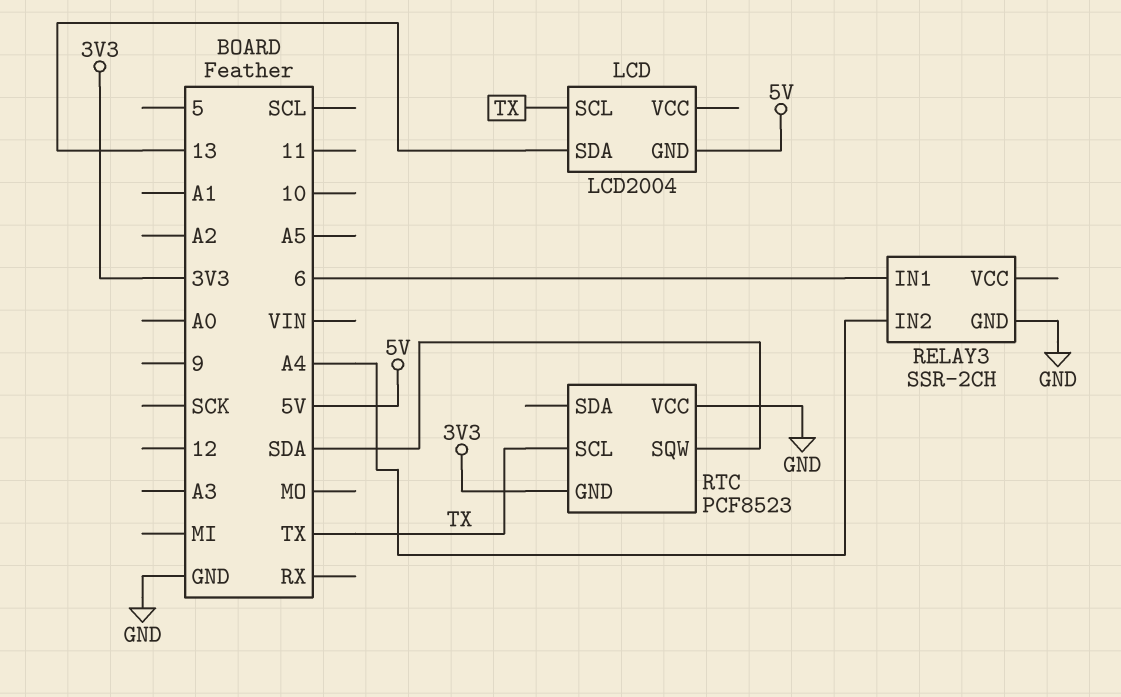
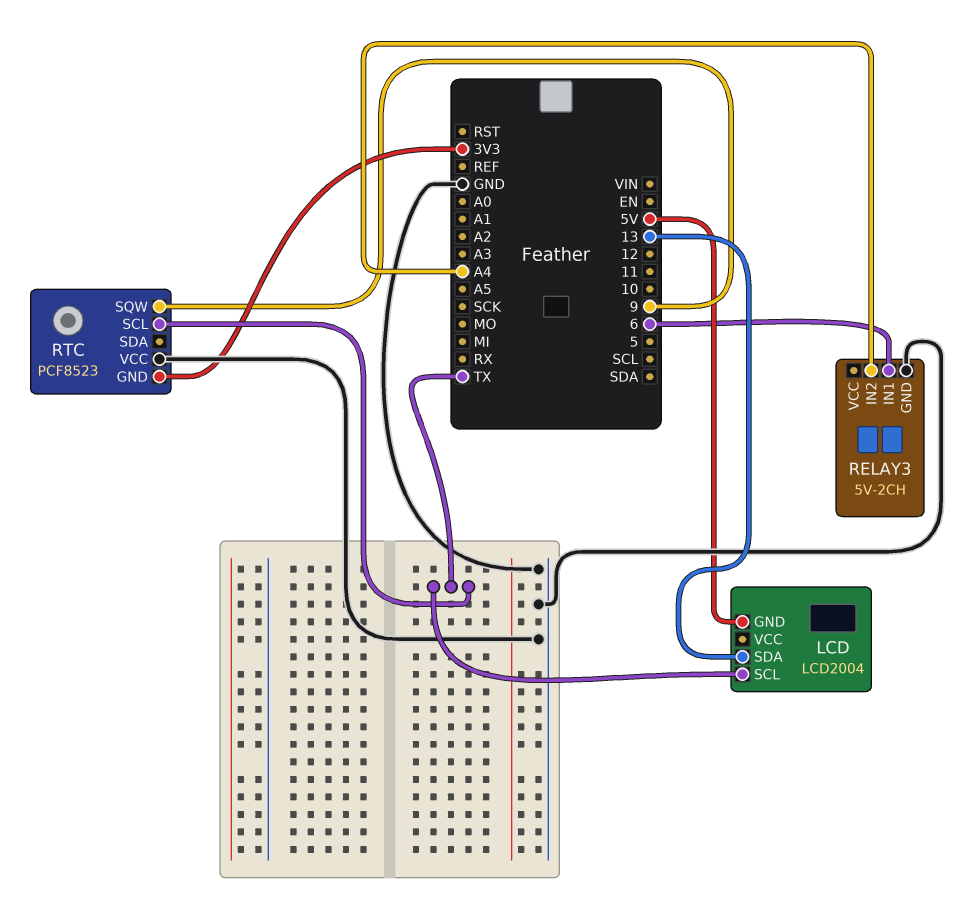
RELAY3: SSR-2CH -> 5V-2CH
RTC pin SQW: SDA -> 9

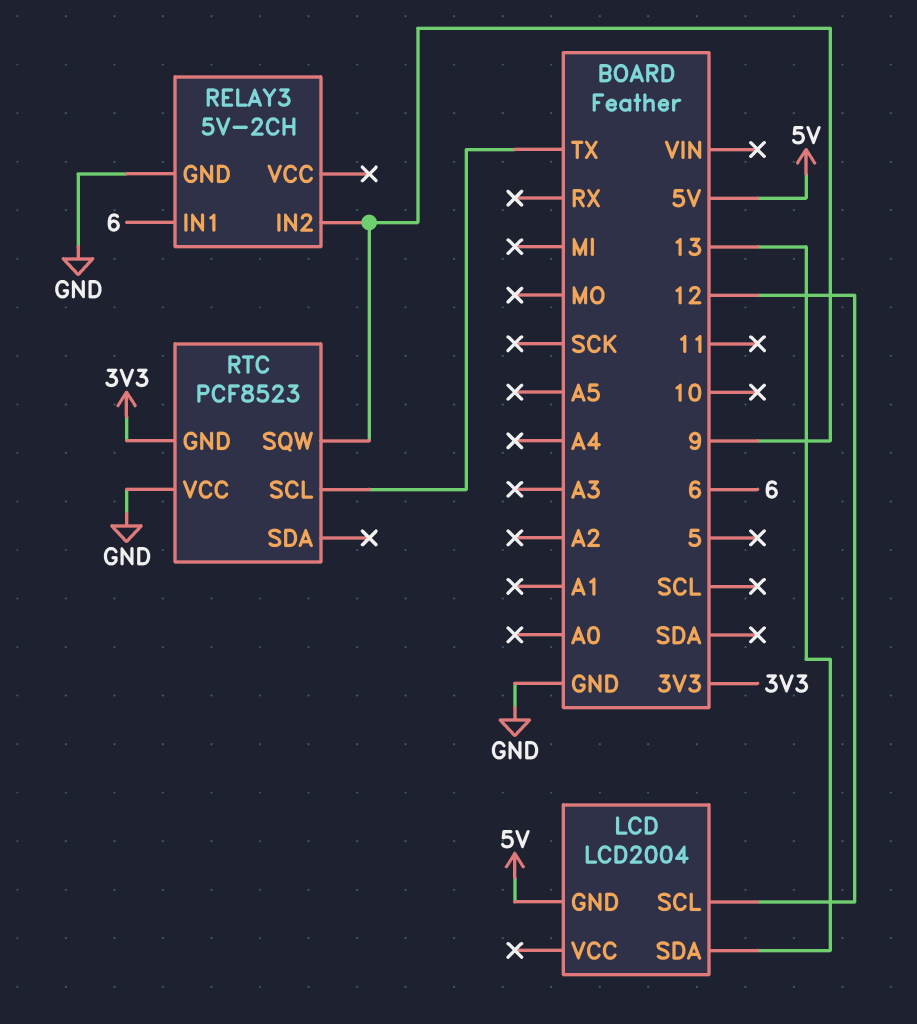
LCD pin SCL: TX -> 12
RELAY3 pin IN2: A4 -> 9

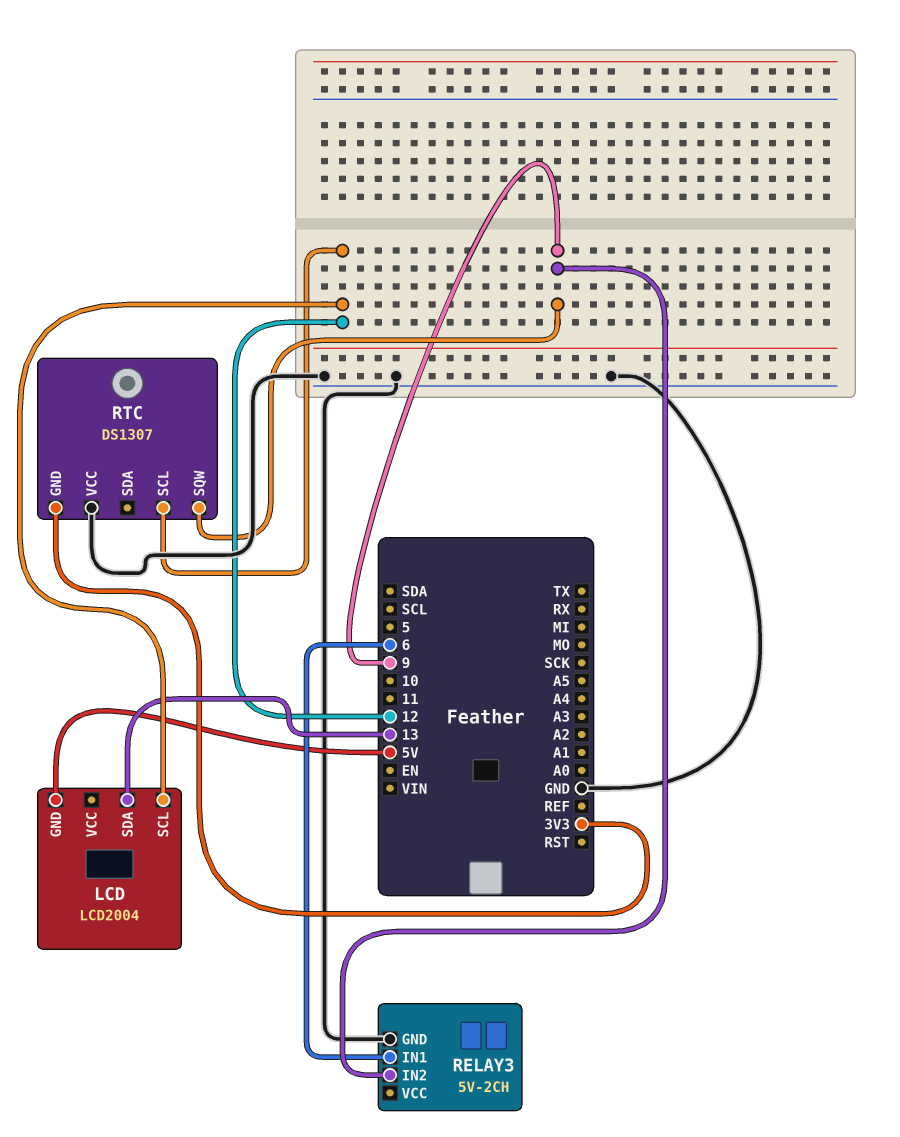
RTC: PCF8523 -> DS1307
RTC pin SCL: TX -> 12

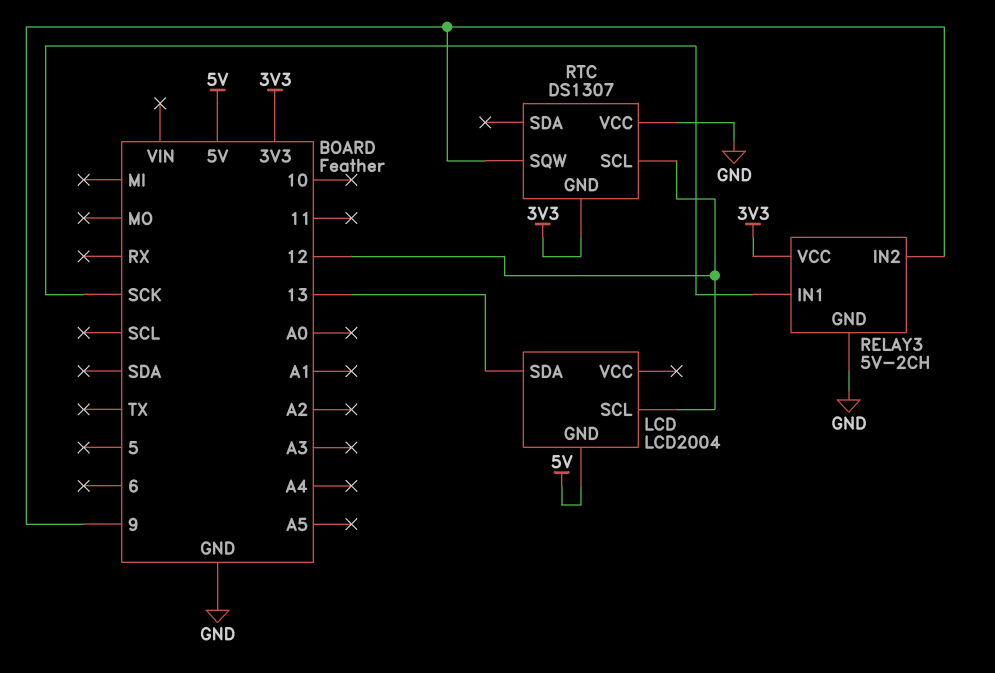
RELAY3 pin IN1: 6 -> SCK
RELAY3 pin VCC: none -> 3V3

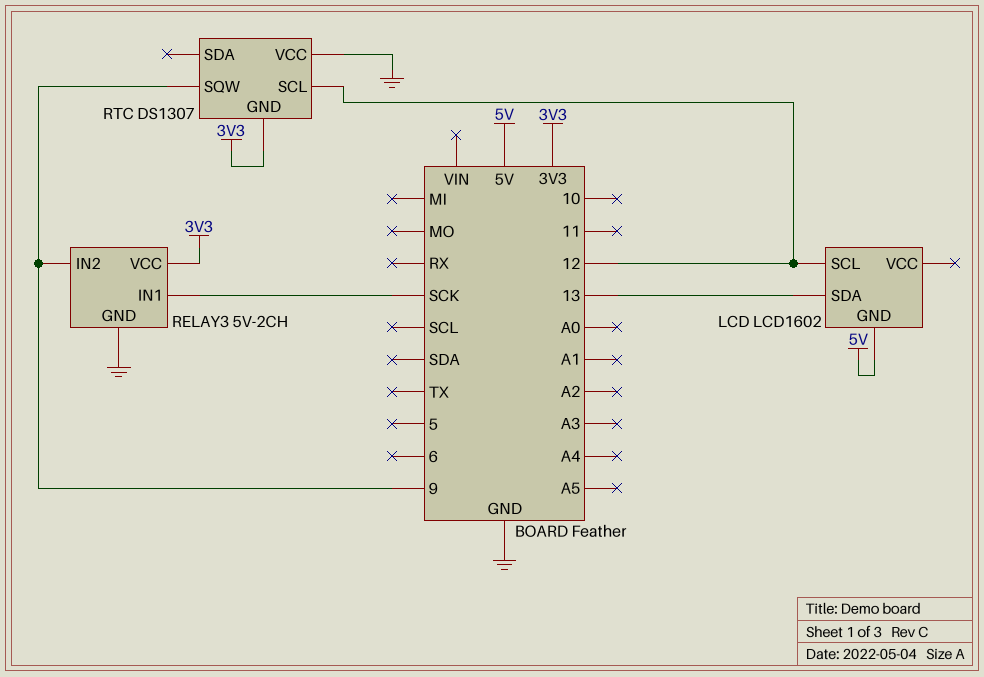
LCD: LCD2004 -> LCD1602

